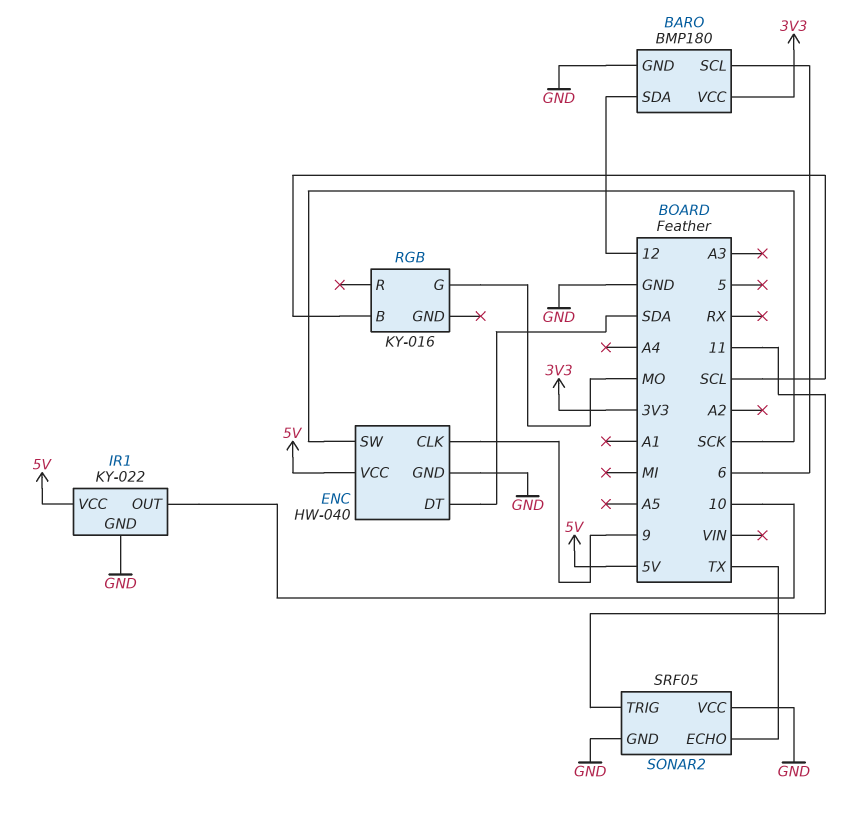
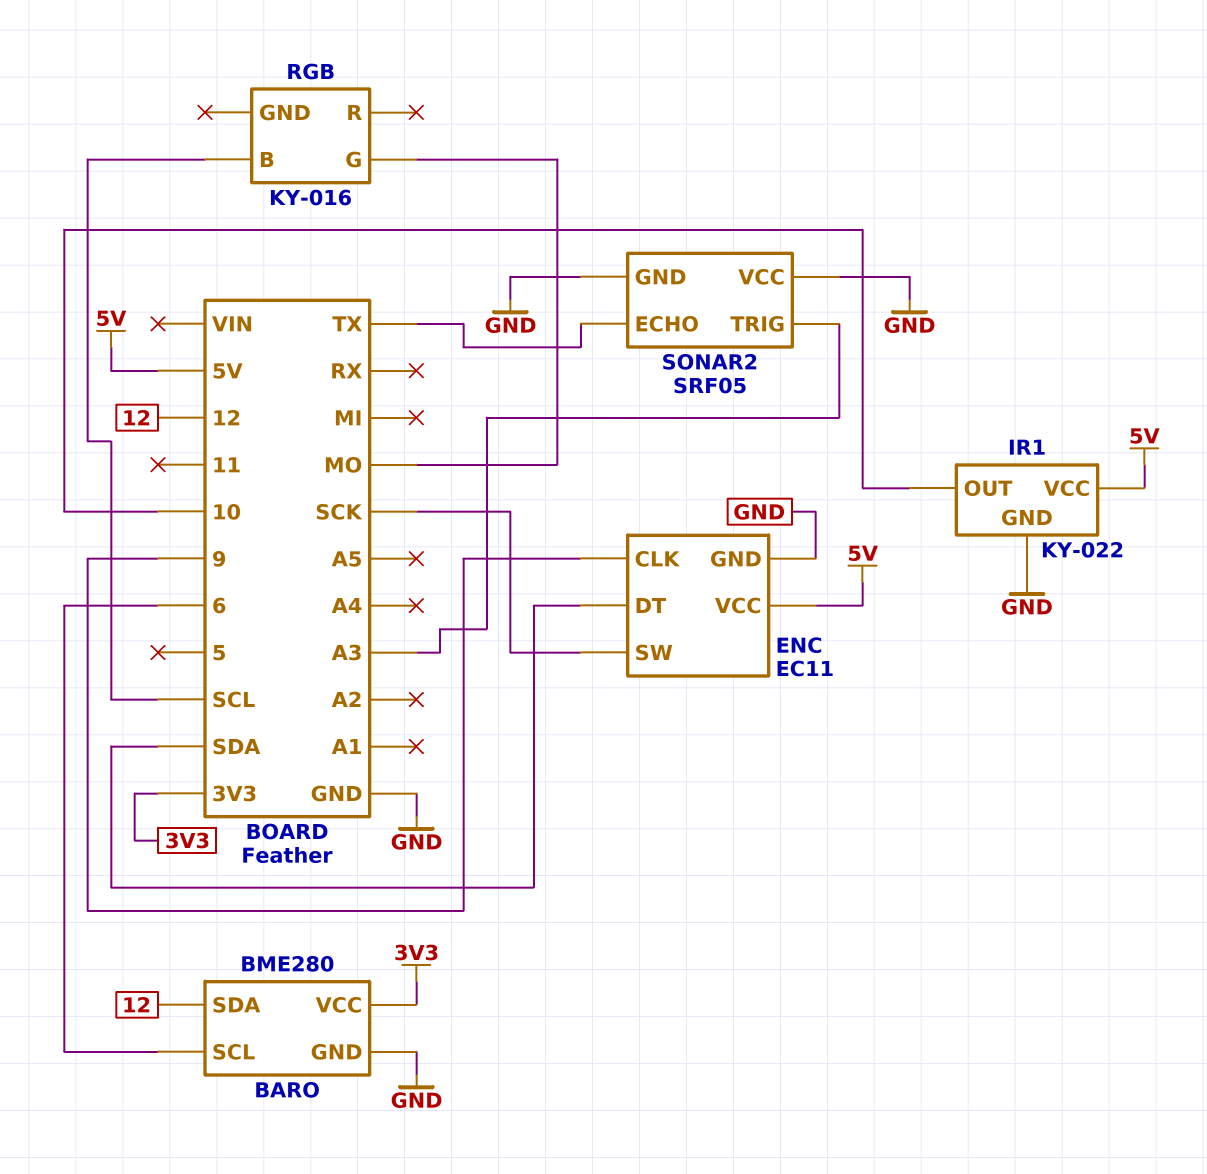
BARO: BMP180 -> BME280
ENC: HW-040 -> EC11
SONAR2 pin TRIG: 11 -> A3

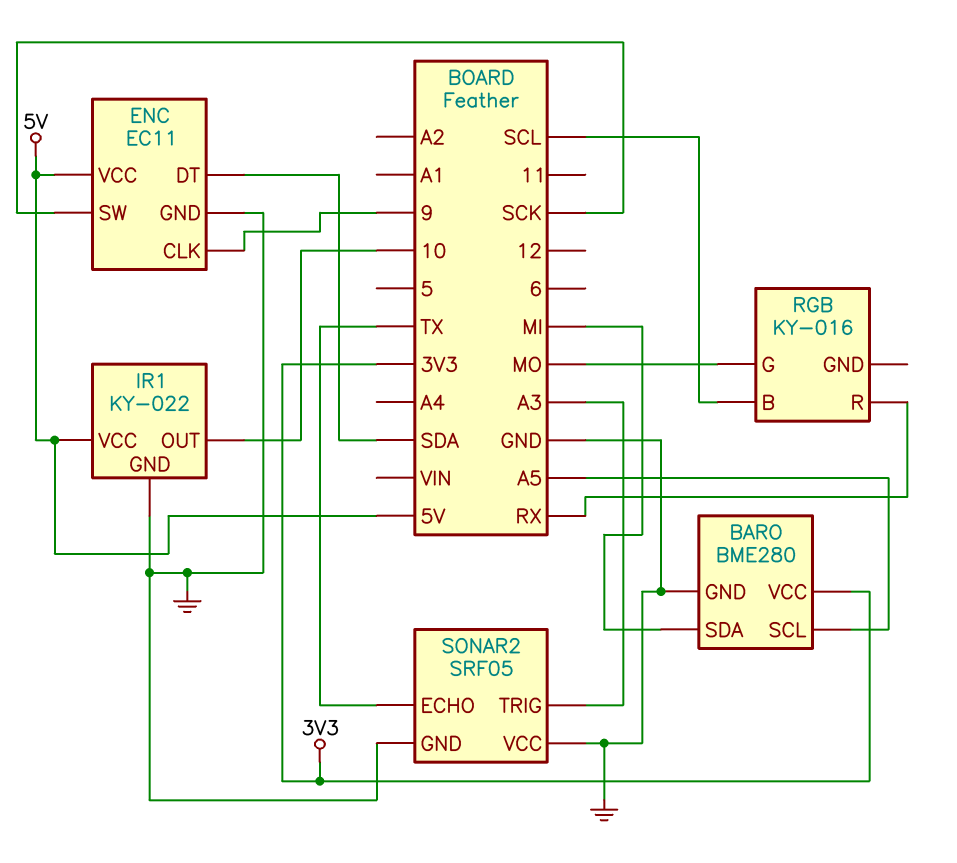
BARO pin SCL: 6 -> A5
BARO pin SDA: 12 -> MI
RGB pin R: none -> RX

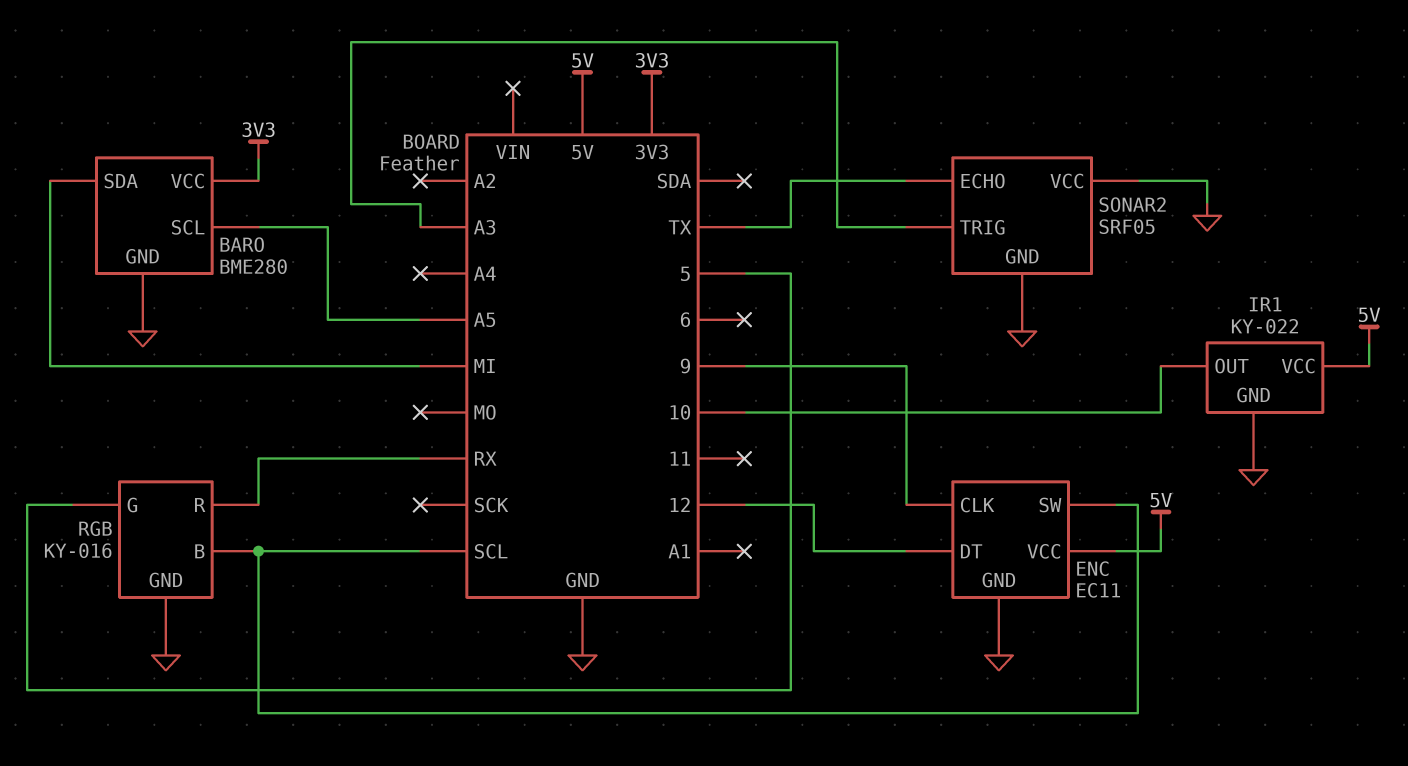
ENC pin DT: SDA -> 12
ENC pin SW: SCK -> SCL
RGB pin G: MO -> 5
RGB pin GND: none -> GND

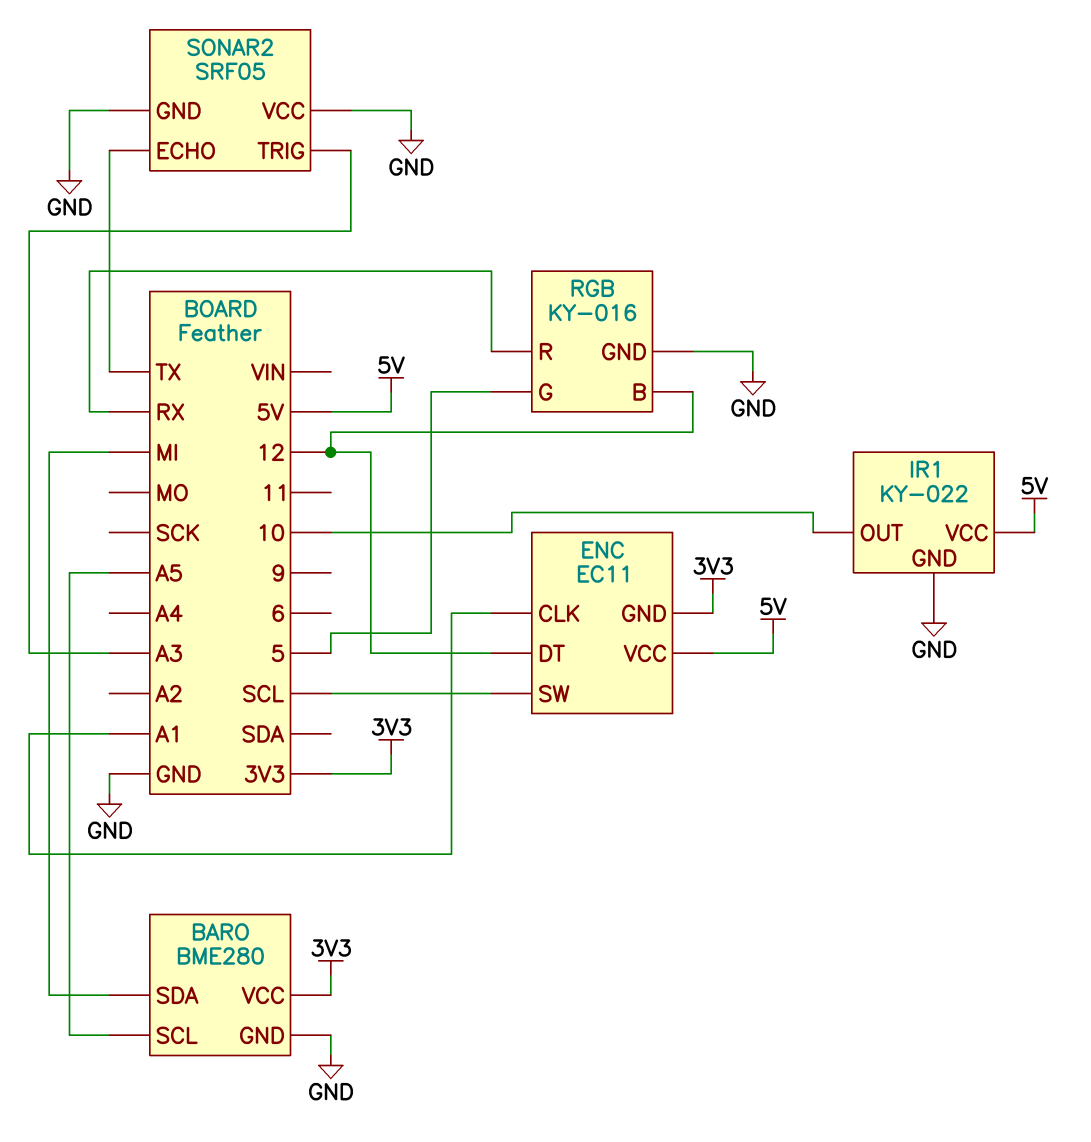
ENC pin CLK: 9 -> A1
ENC pin GND: GND -> 3V3
RGB pin B: SCL -> 12

